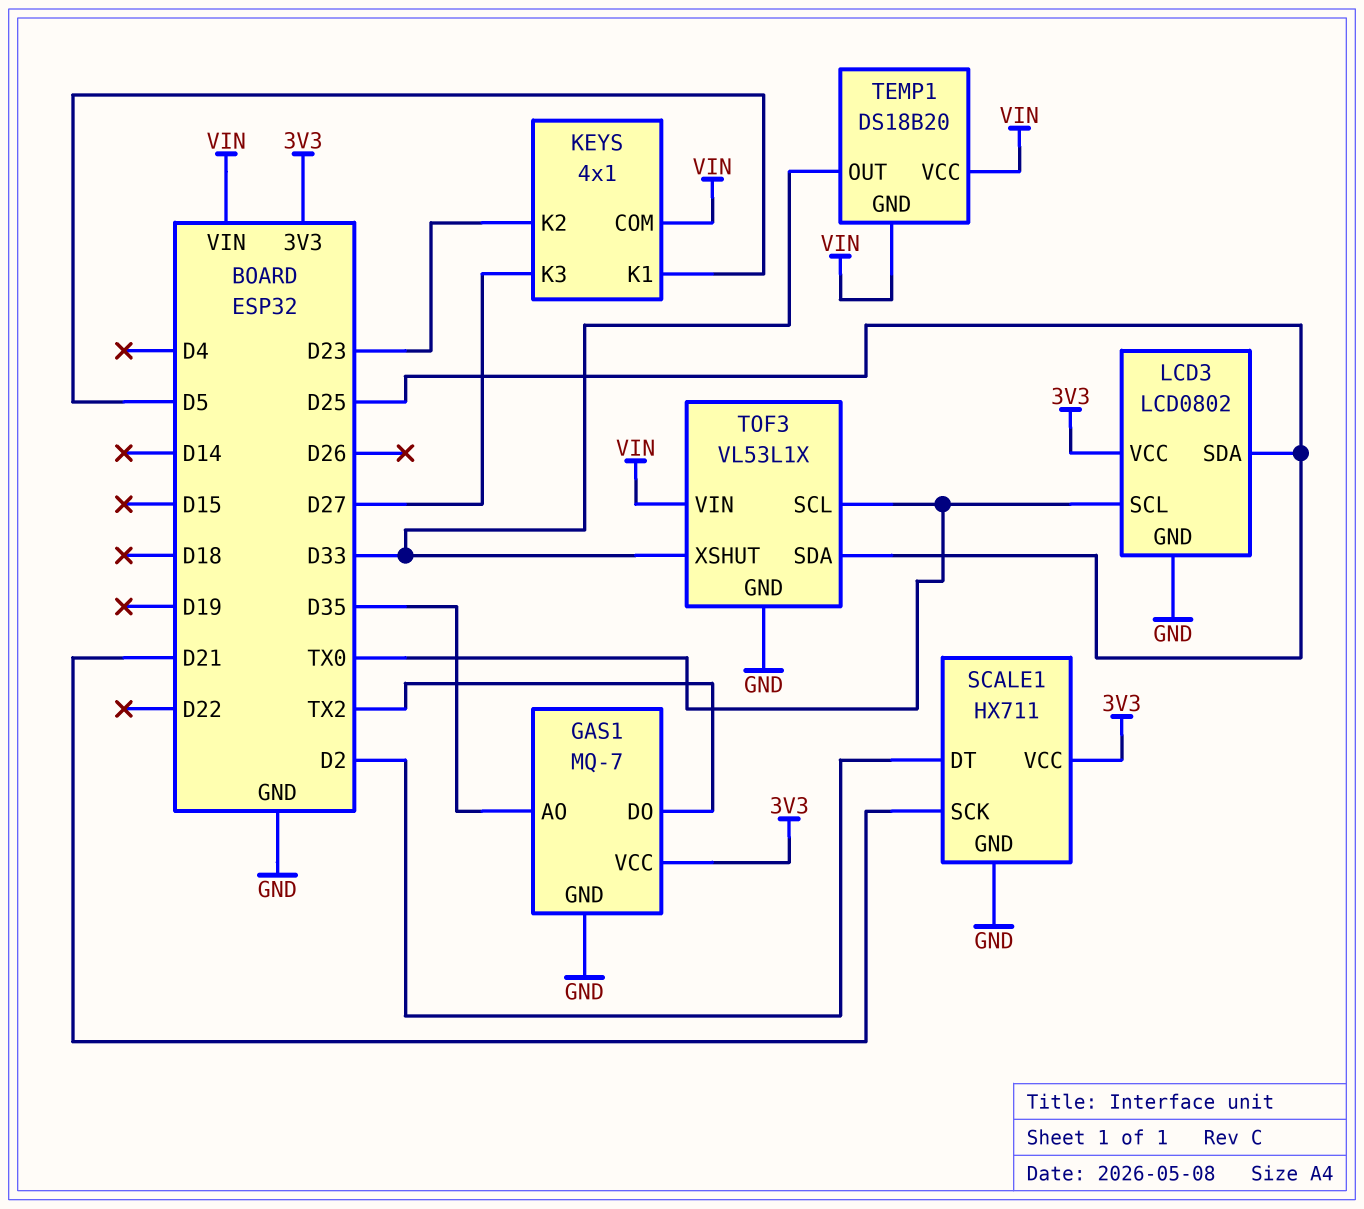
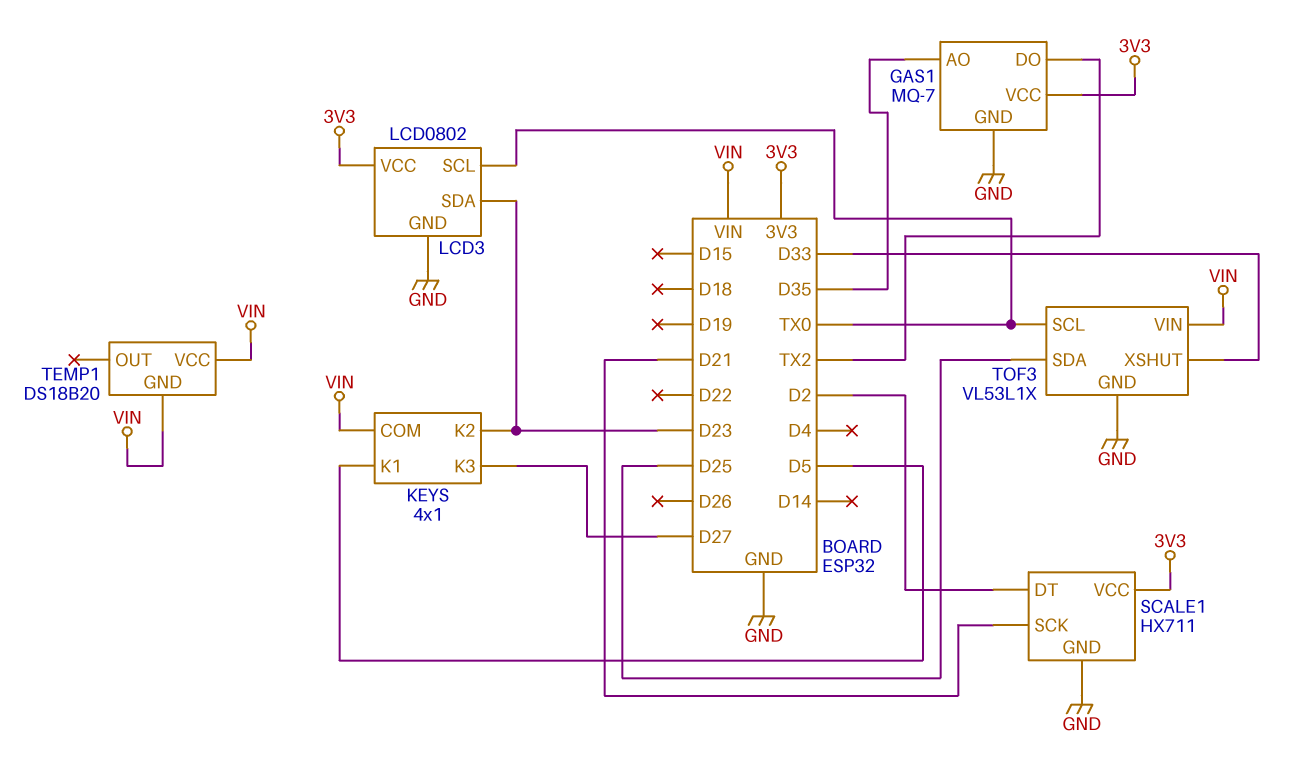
LCD3 pin SDA: D25 -> D23
TEMP1 pin OUT: D33 -> none

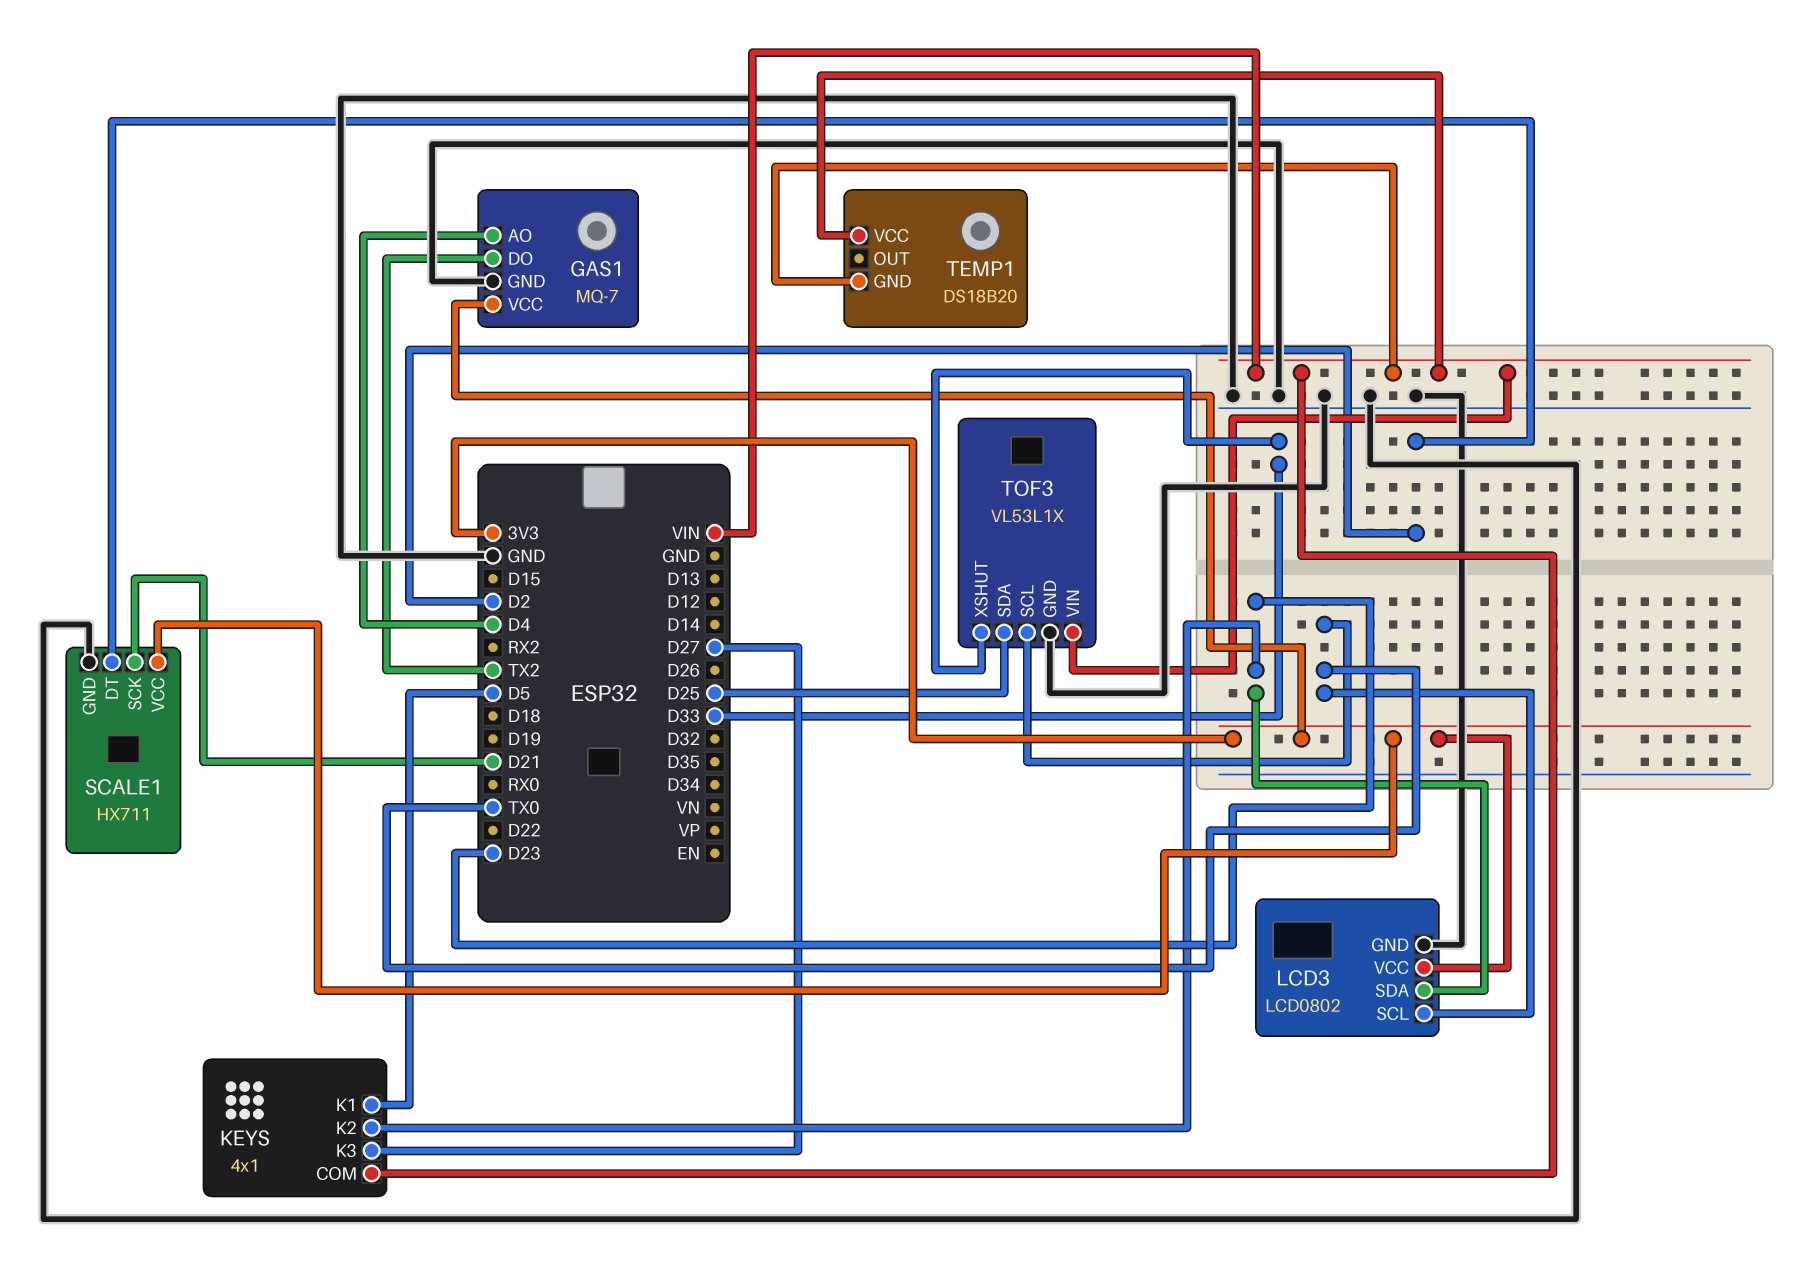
GAS1 pin AO: D35 -> D4

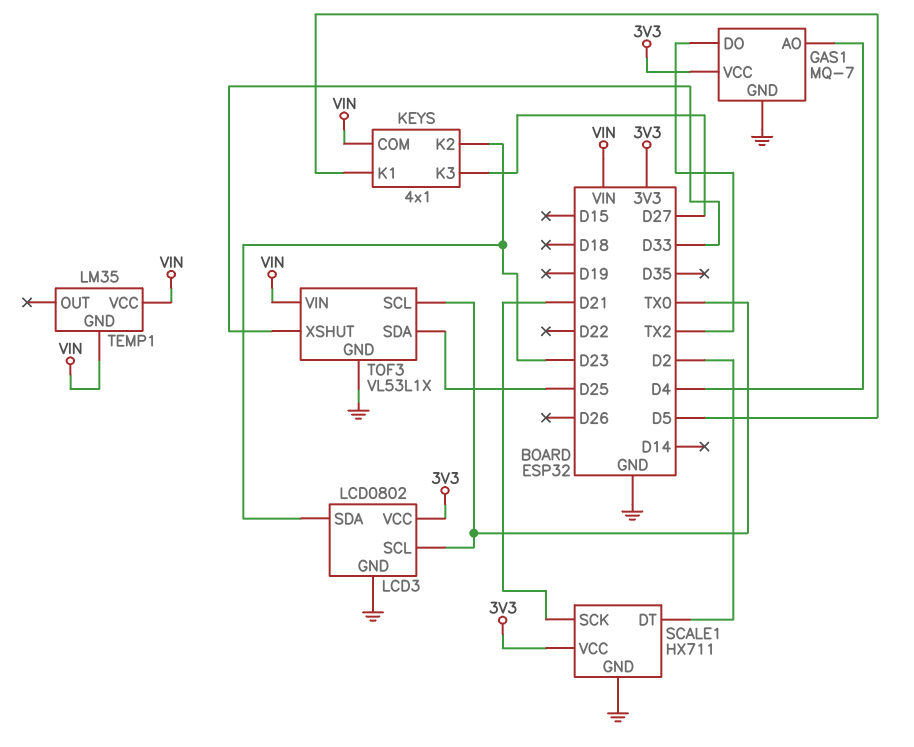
TEMP1: DS18B20 -> LM35

